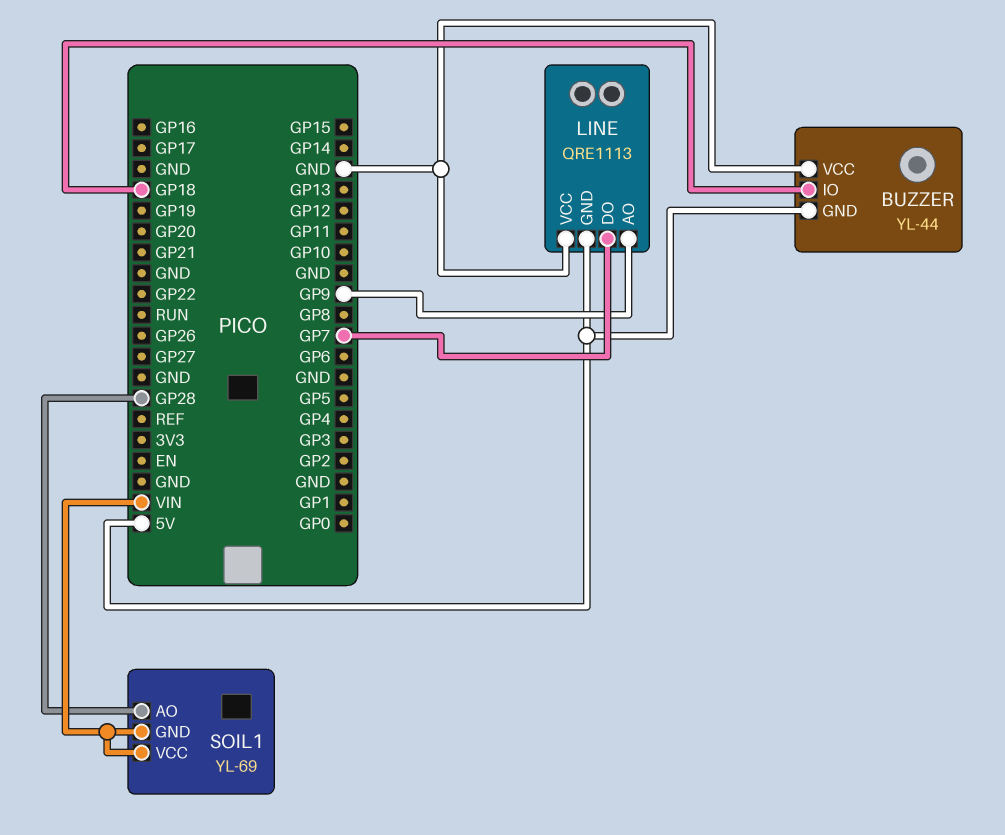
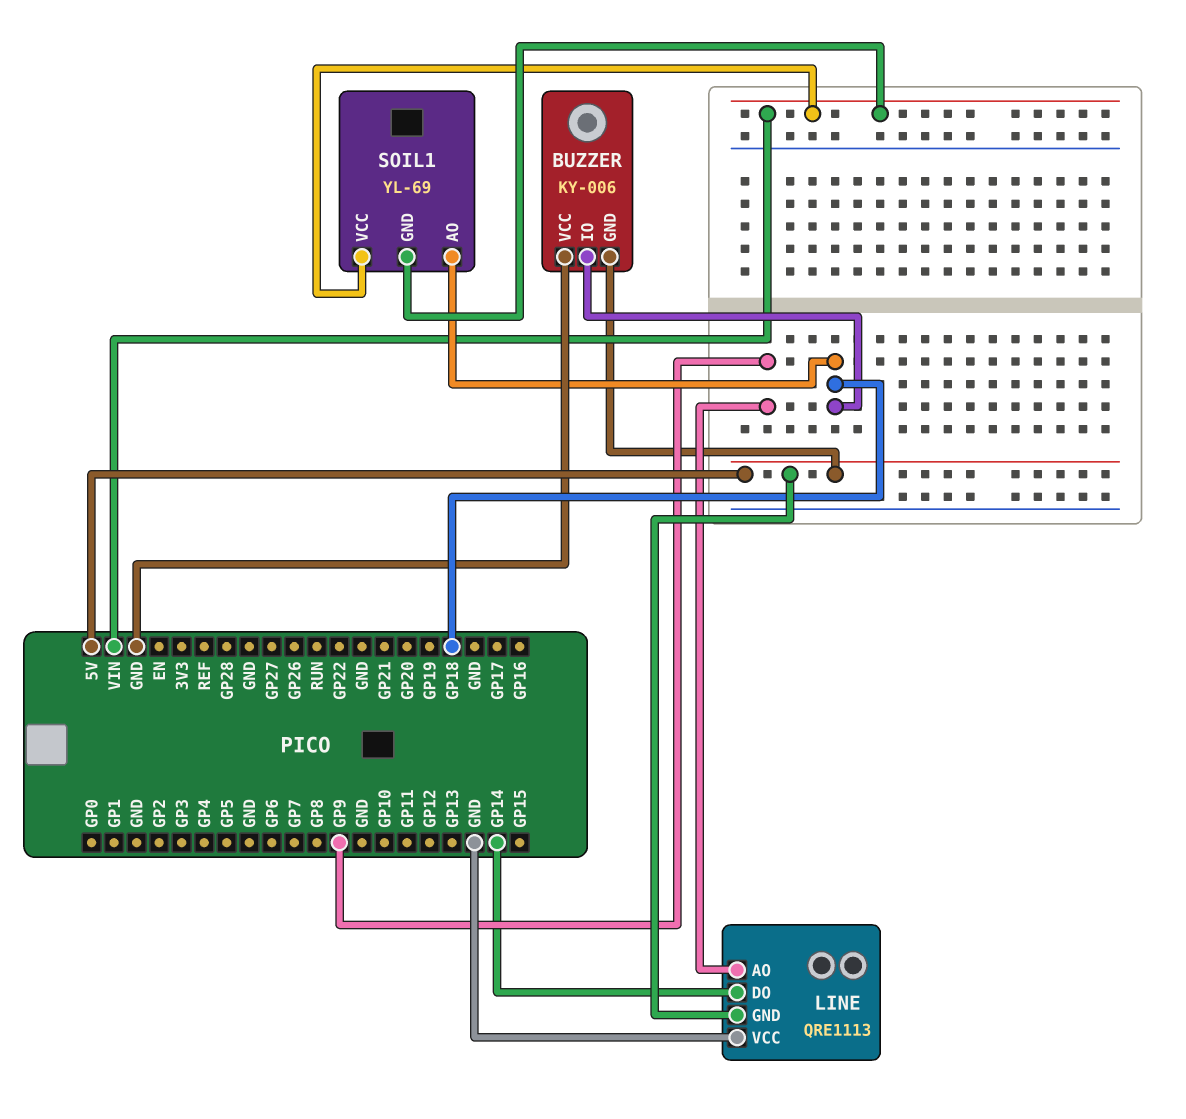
BUZZER: YL-44 -> KY-006
LINE pin DO: GP7 -> GP14
SOIL1 pin AO: GP28 -> GP18

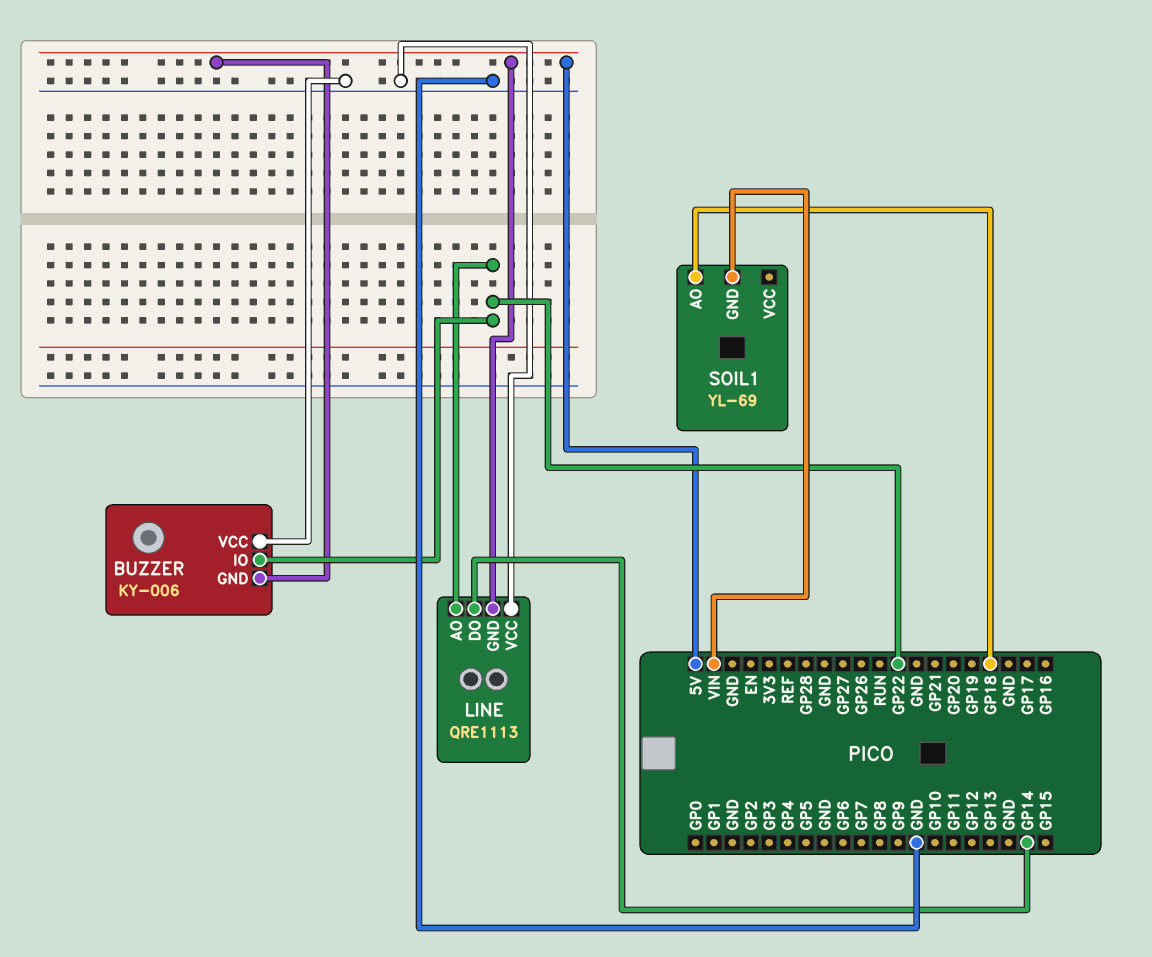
BUZZER pin IO: GP18 -> GP22
LINE pin AO: GP9 -> GP22
SOIL1 pin VCC: VIN -> none

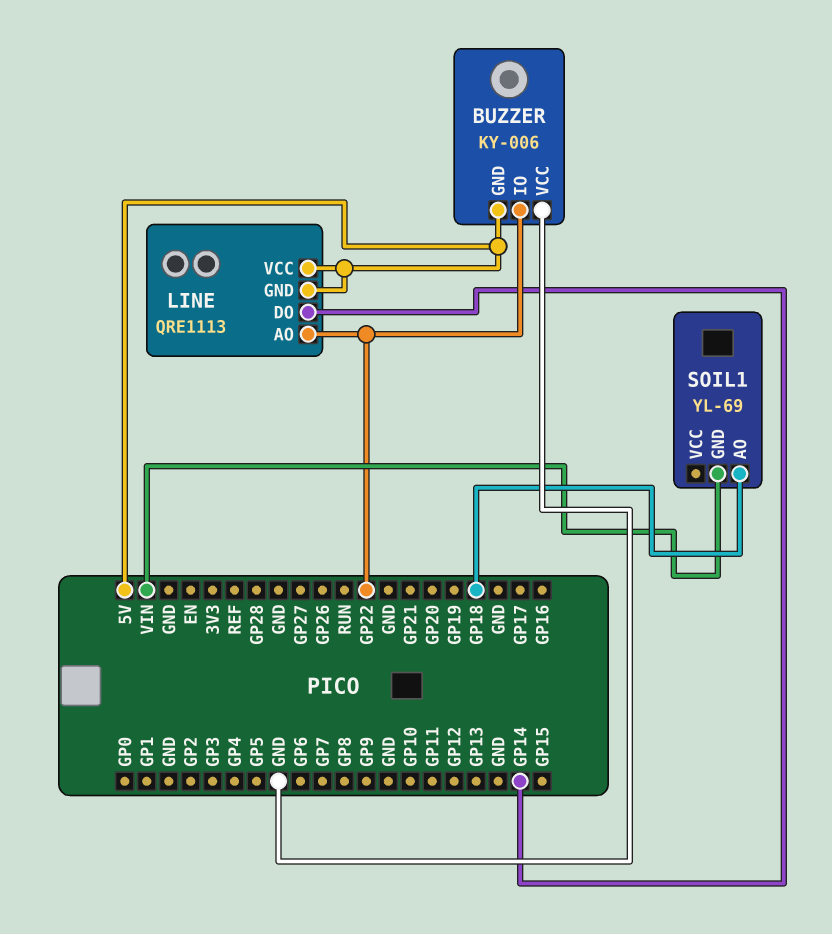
LINE pin VCC: GND -> 5V

